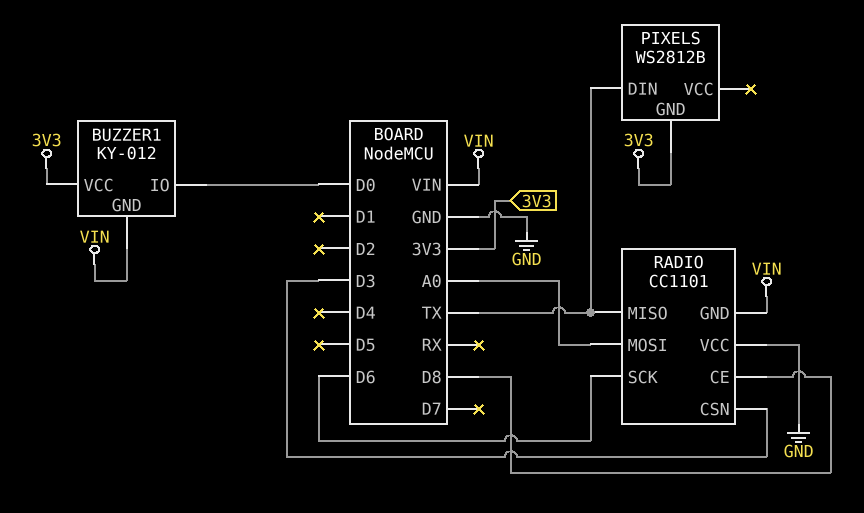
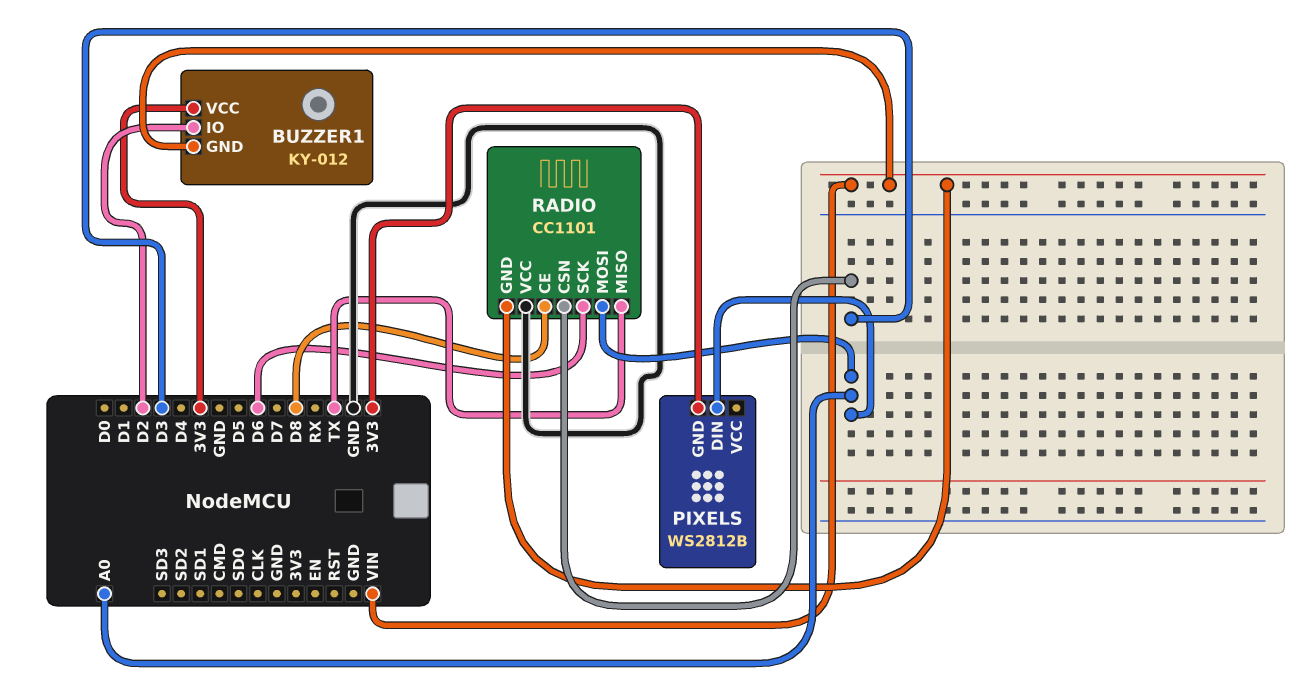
BUZZER1 pin IO: D0 -> D2
PIXELS pin DIN: TX -> A0

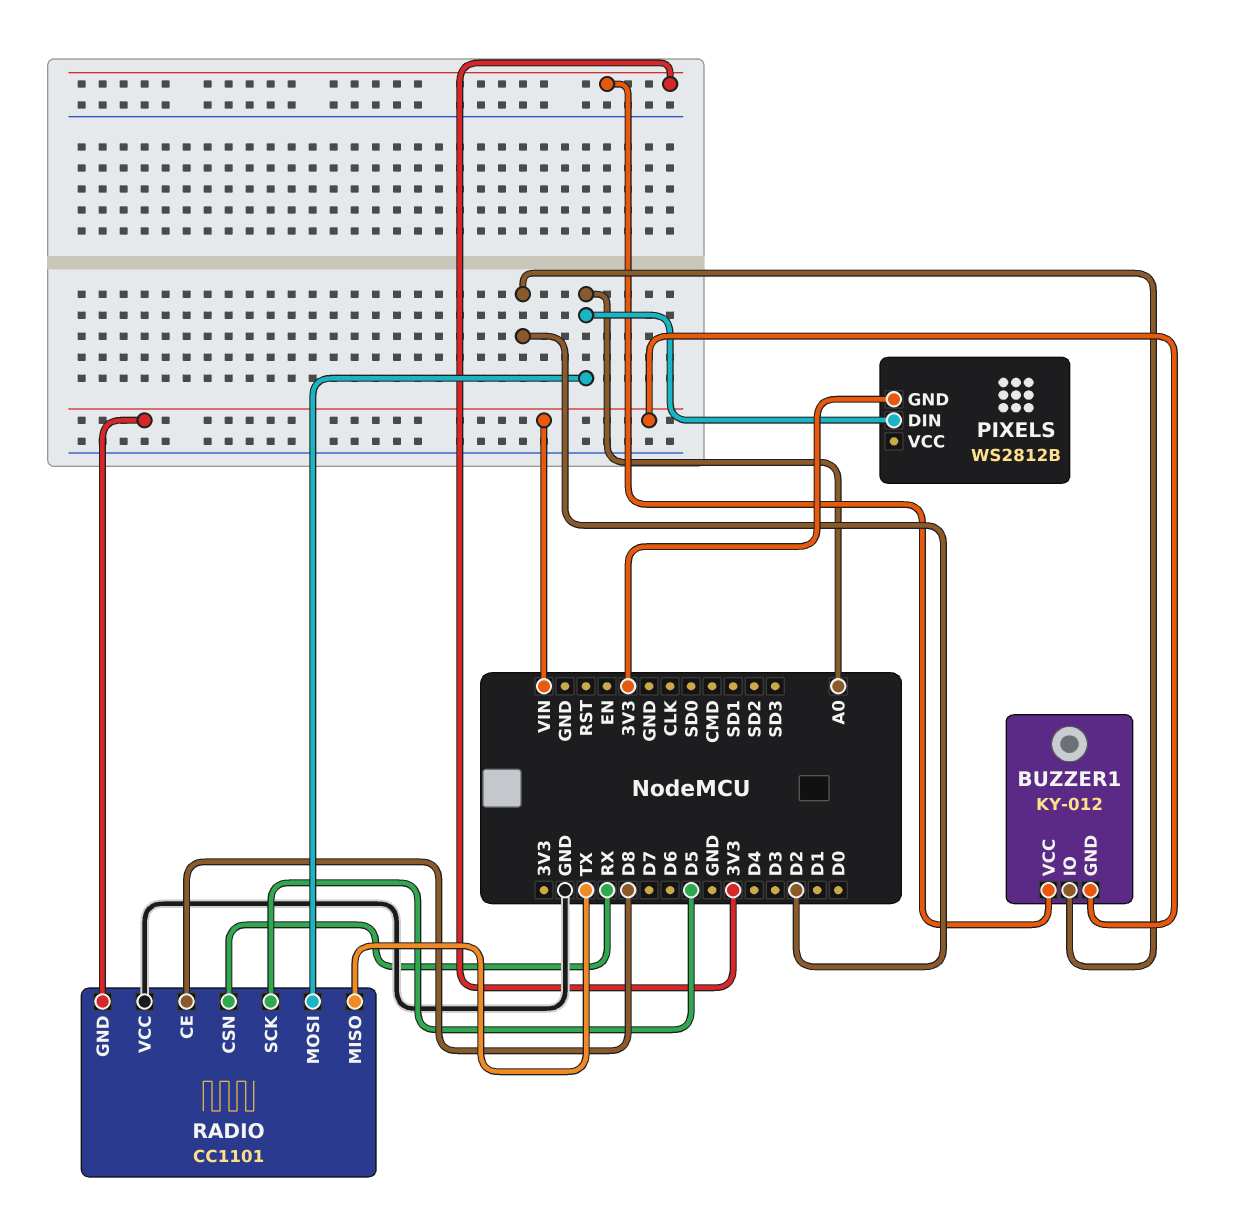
RADIO pin CSN: D3 -> RX
RADIO pin SCK: D6 -> D5

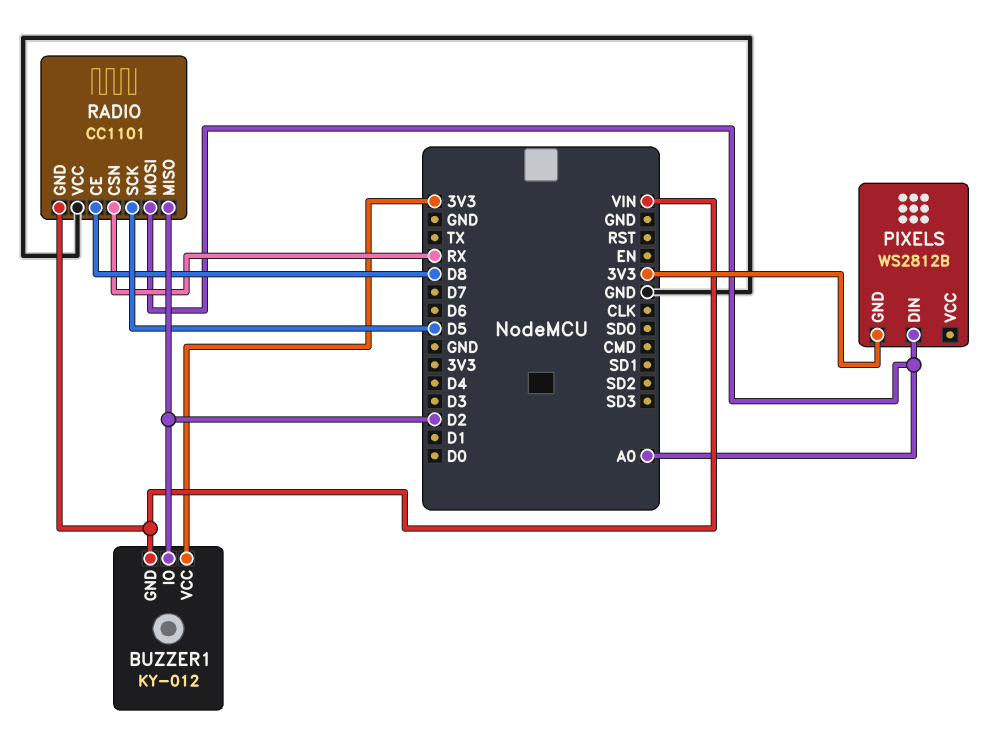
RADIO pin MISO: TX -> D2

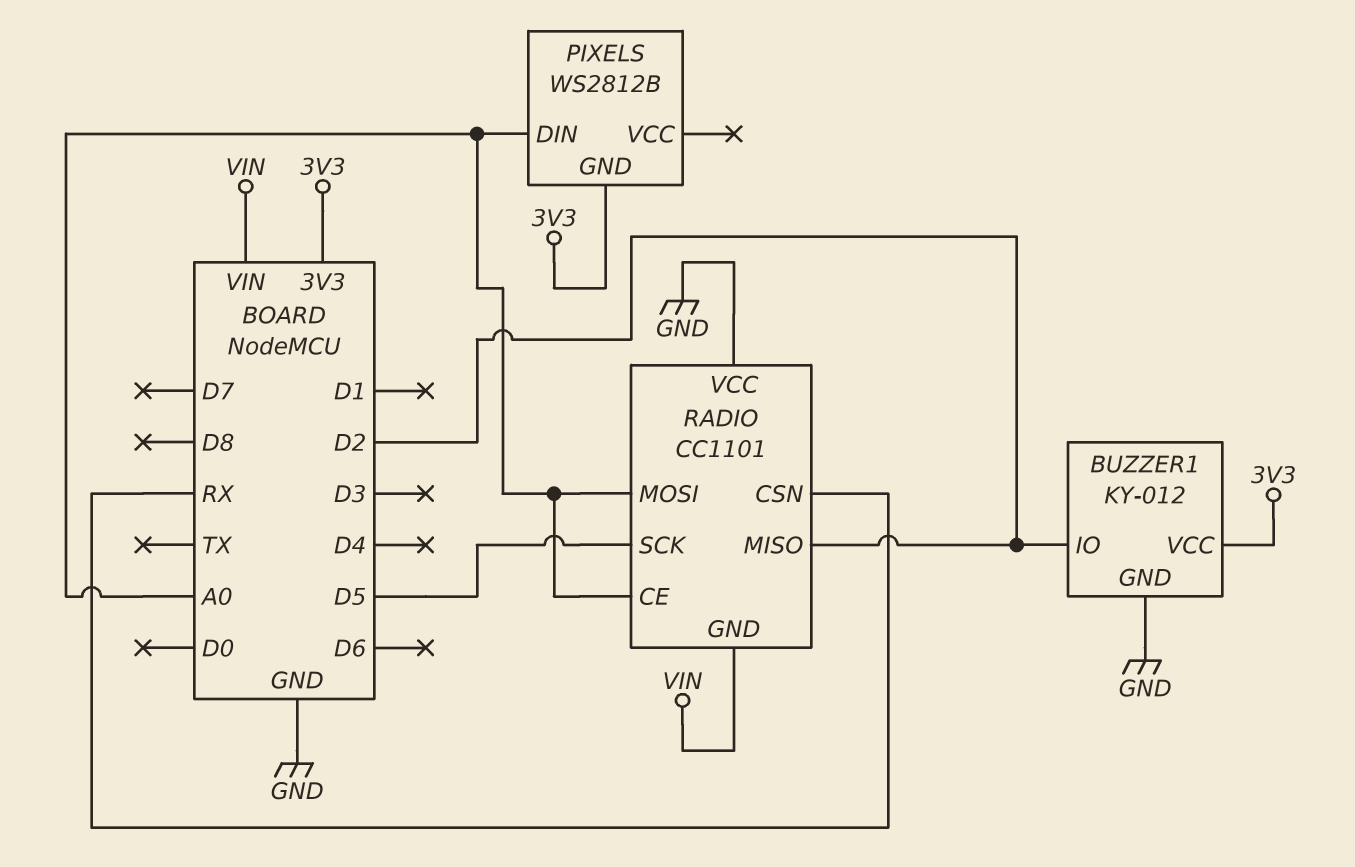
BUZZER1 pin GND: VIN -> GND
RADIO pin CE: D8 -> A0

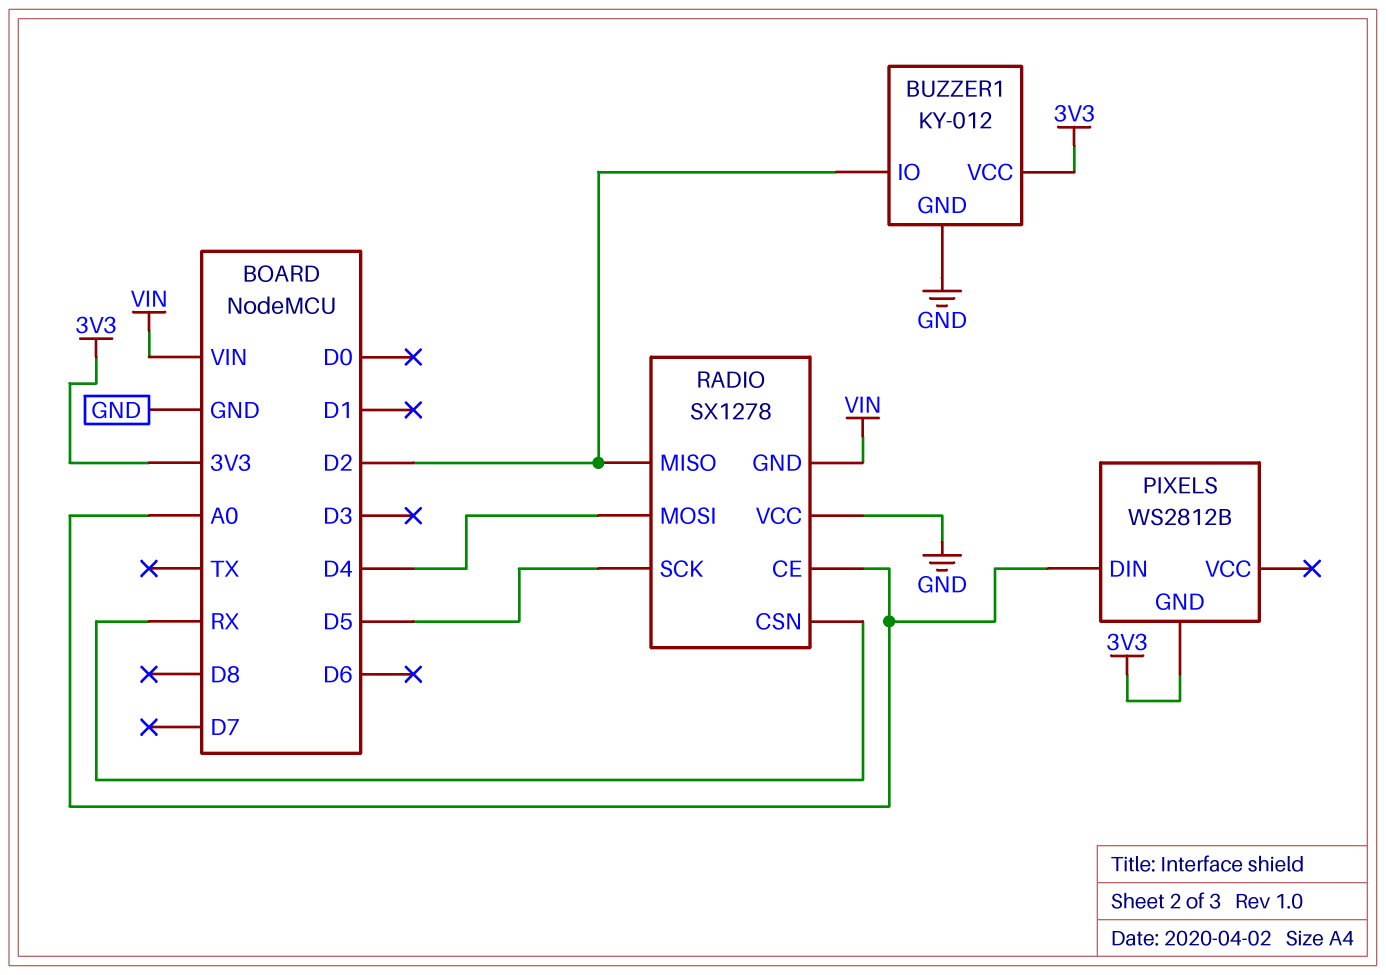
RADIO: CC1101 -> SX1278
RADIO pin MOSI: A0 -> D4

